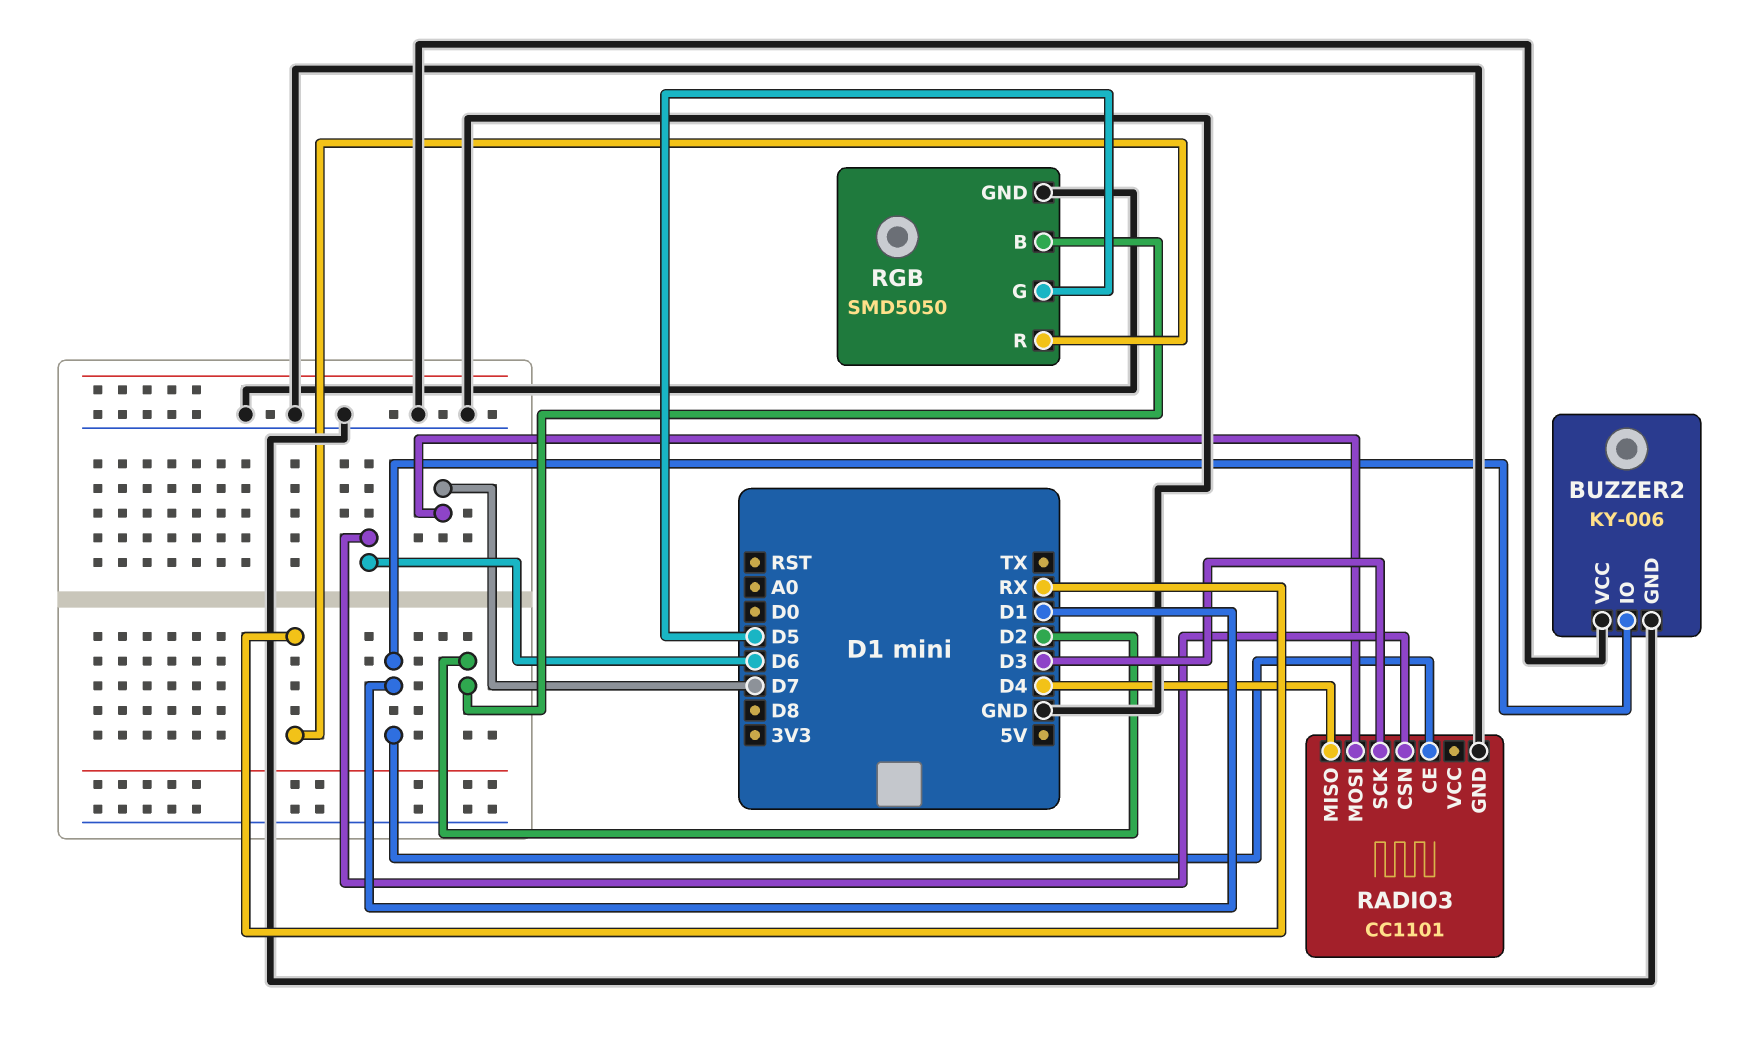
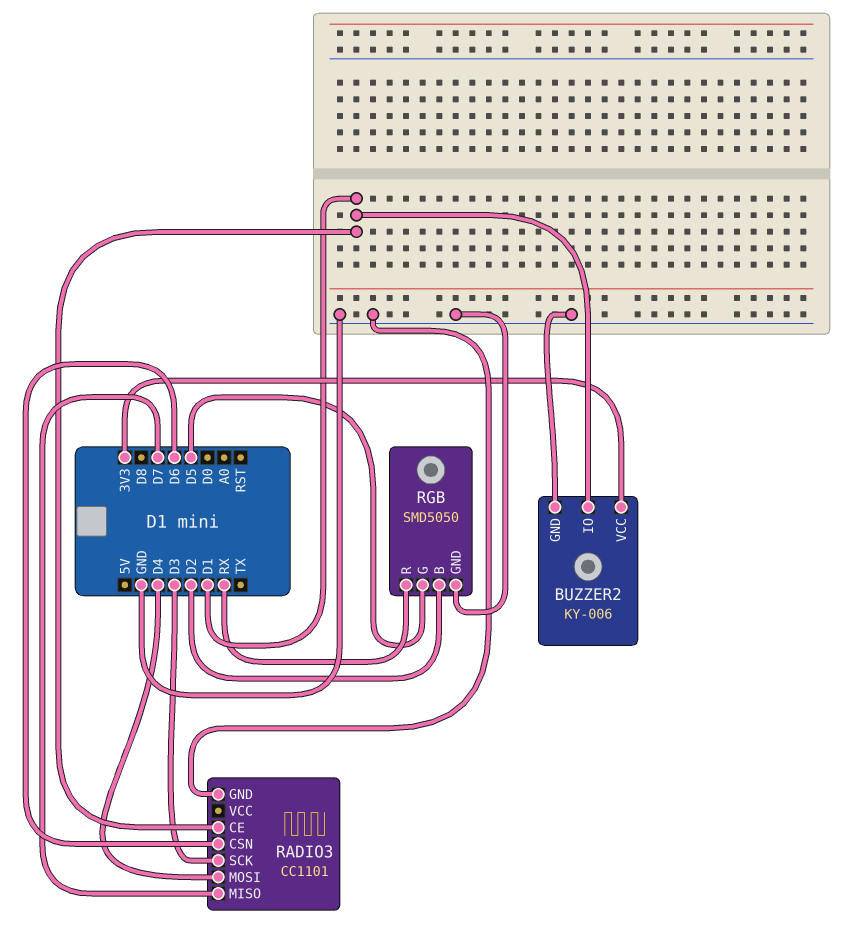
BUZZER2 pin VCC: GND -> 3V3
RADIO3 pin MISO: D4 -> D7
RADIO3 pin MOSI: D7 -> D4

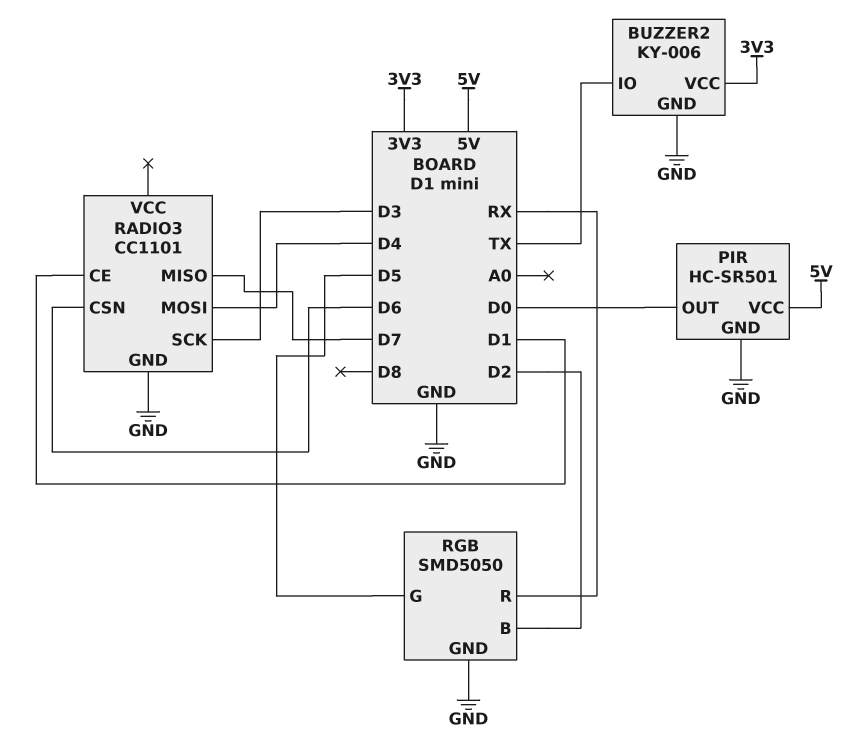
BUZZER2 pin IO: D1 -> TX
PIR: none -> HC-SR501
PIR pin GND: none -> GND
PIR pin OUT: none -> D0
PIR pin VCC: none -> 5V

